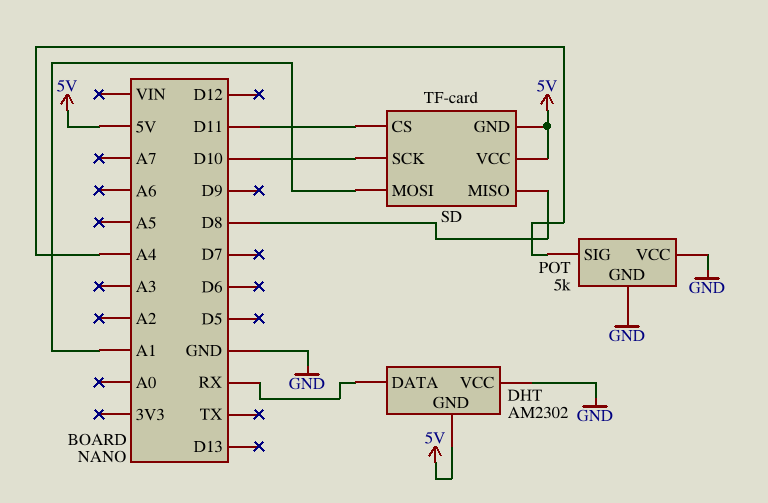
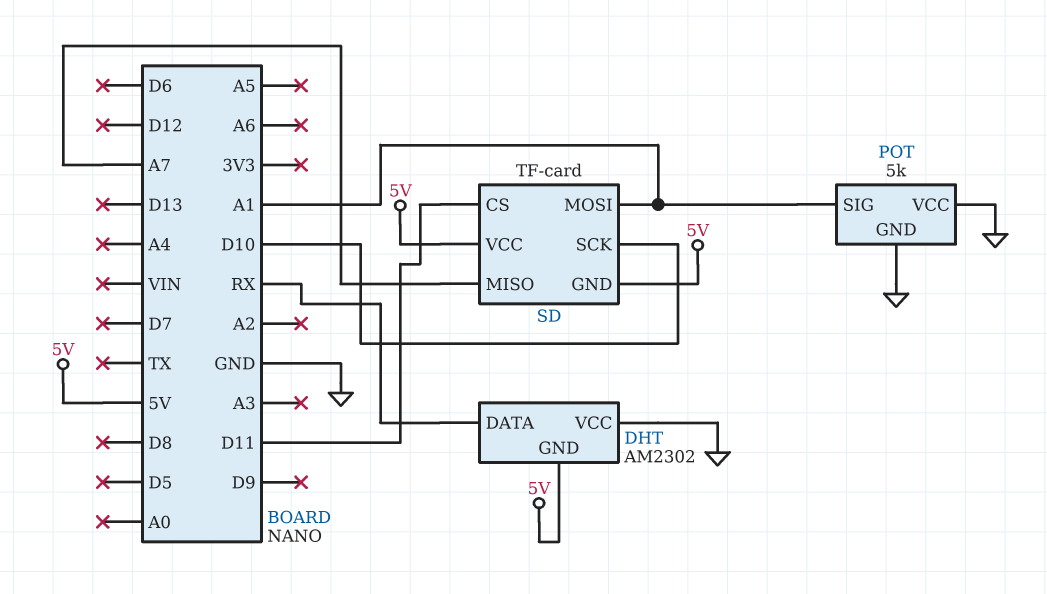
POT pin SIG: A4 -> A1
SD pin MISO: D8 -> A7

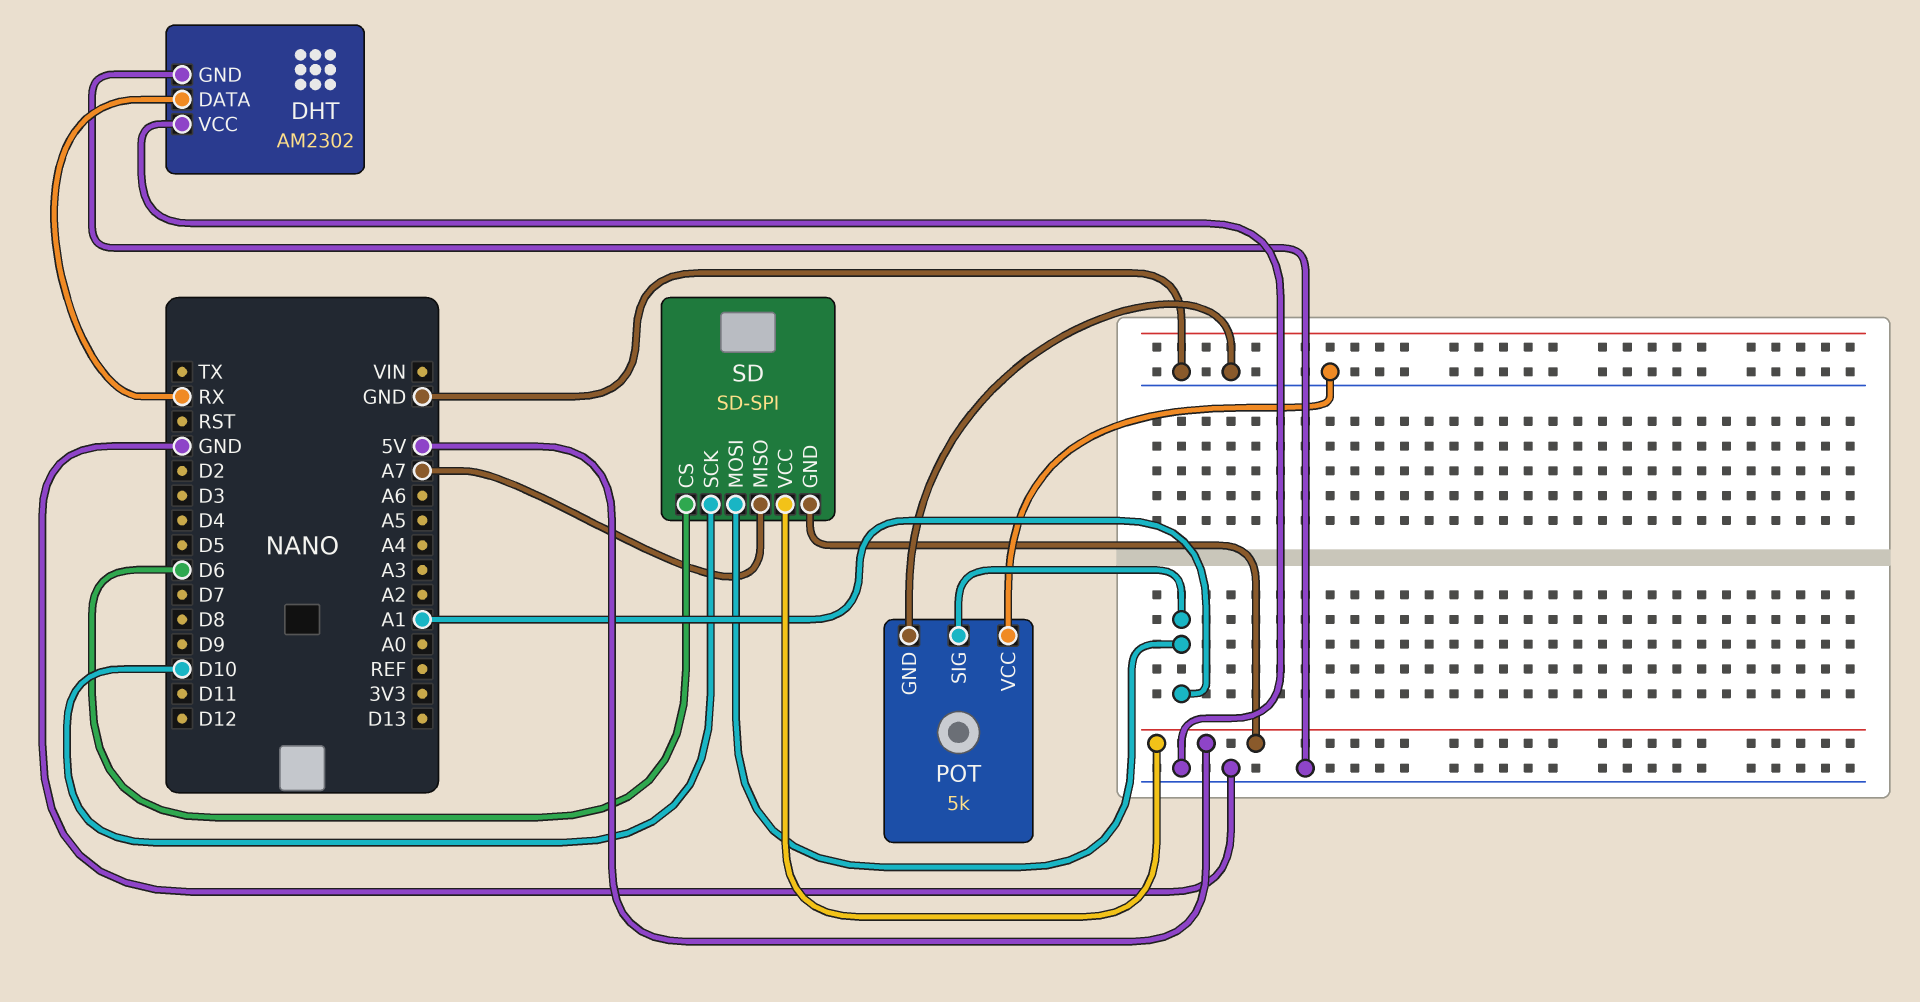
DHT pin GND: 5V -> GND
SD: TF-card -> SD-SPI
SD pin CS: D11 -> D6

